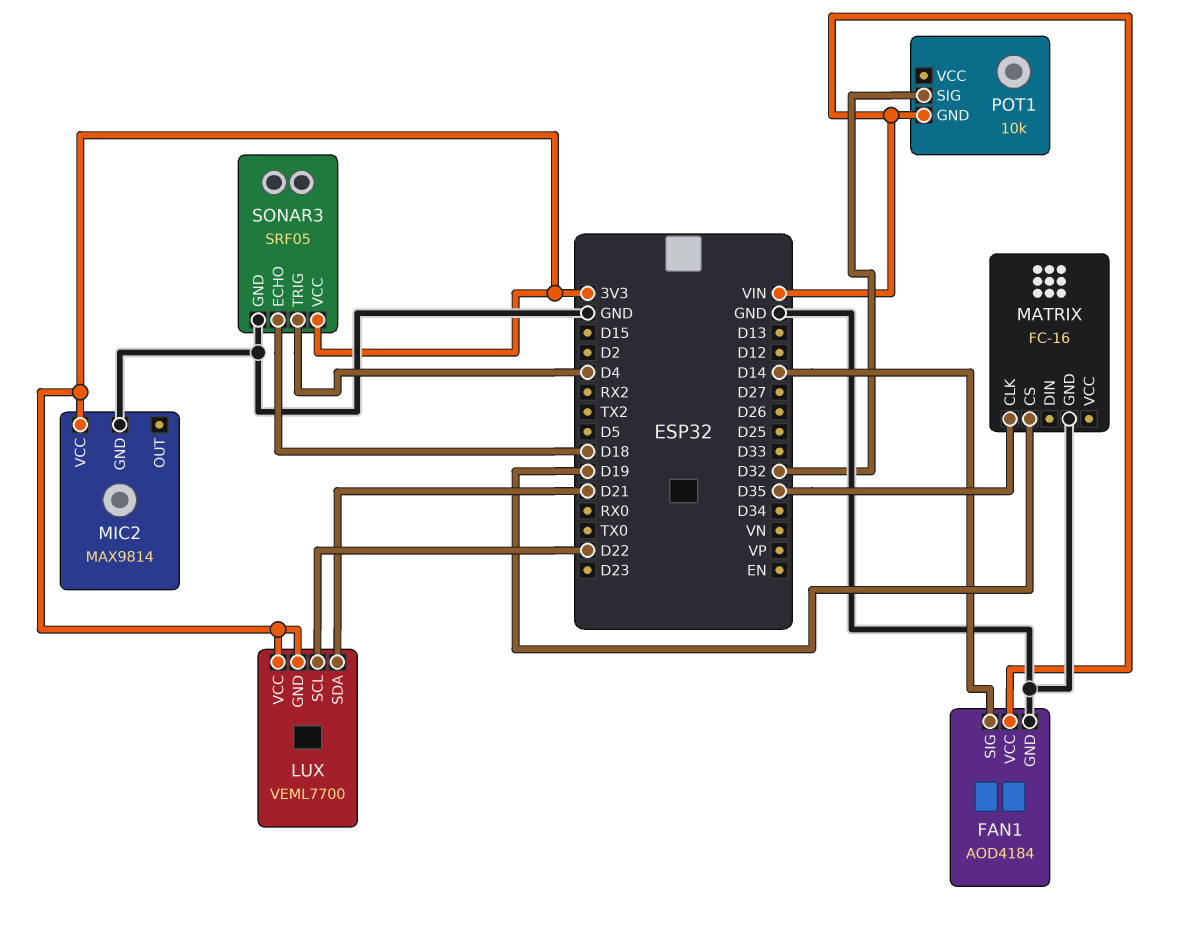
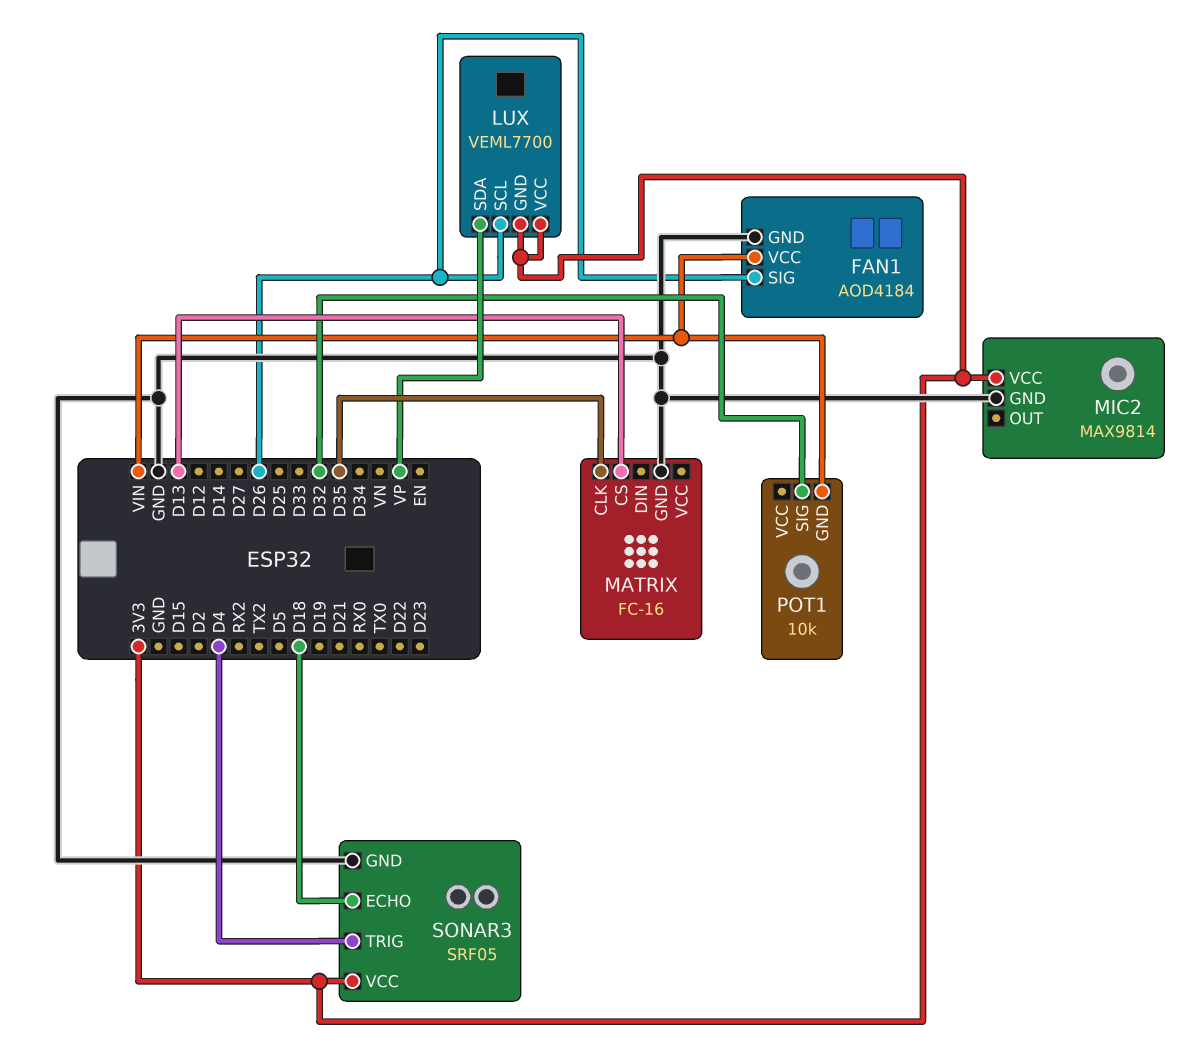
FAN1 pin SIG: D14 -> D26
LUX pin SCL: D22 -> D26
LUX pin SDA: D21 -> VP
MATRIX pin CS: D19 -> D13

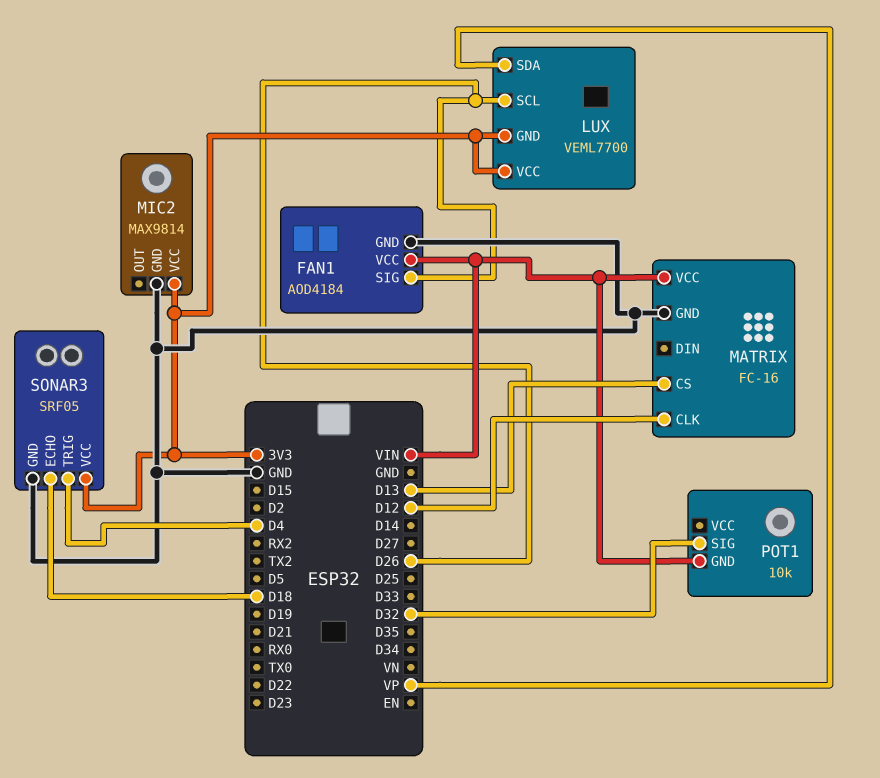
MATRIX pin CLK: D35 -> D12
MATRIX pin VCC: none -> VIN

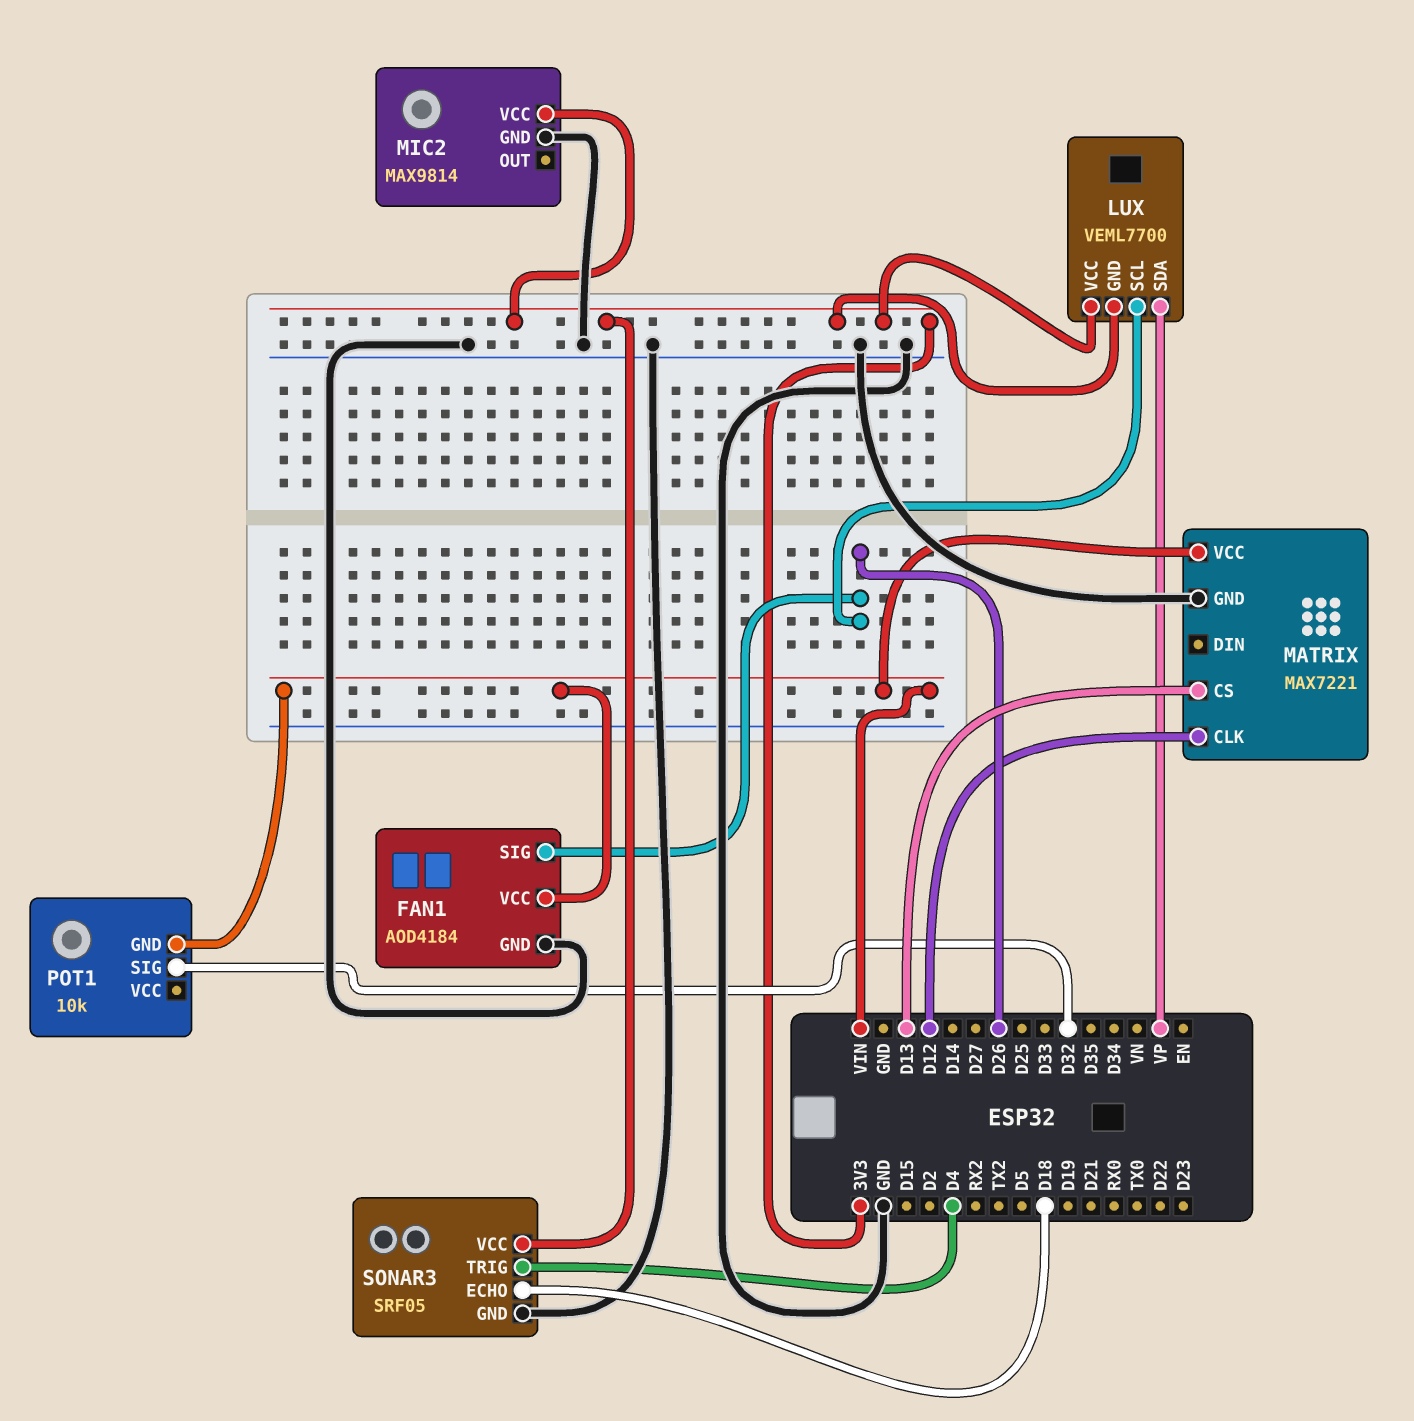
MATRIX: FC-16 -> MAX7221

